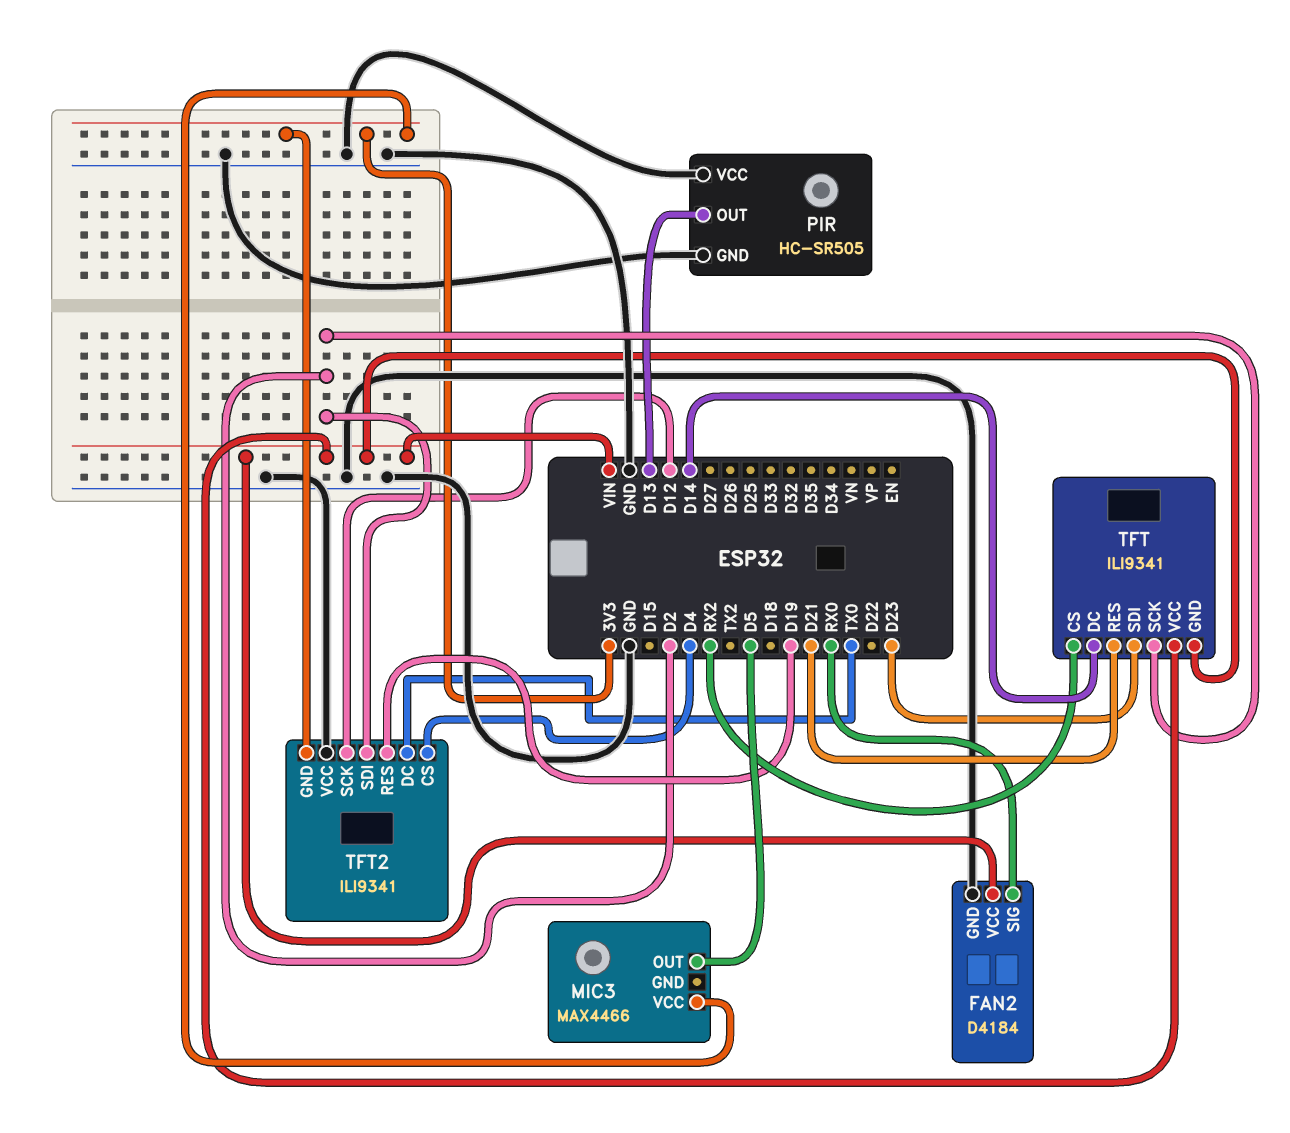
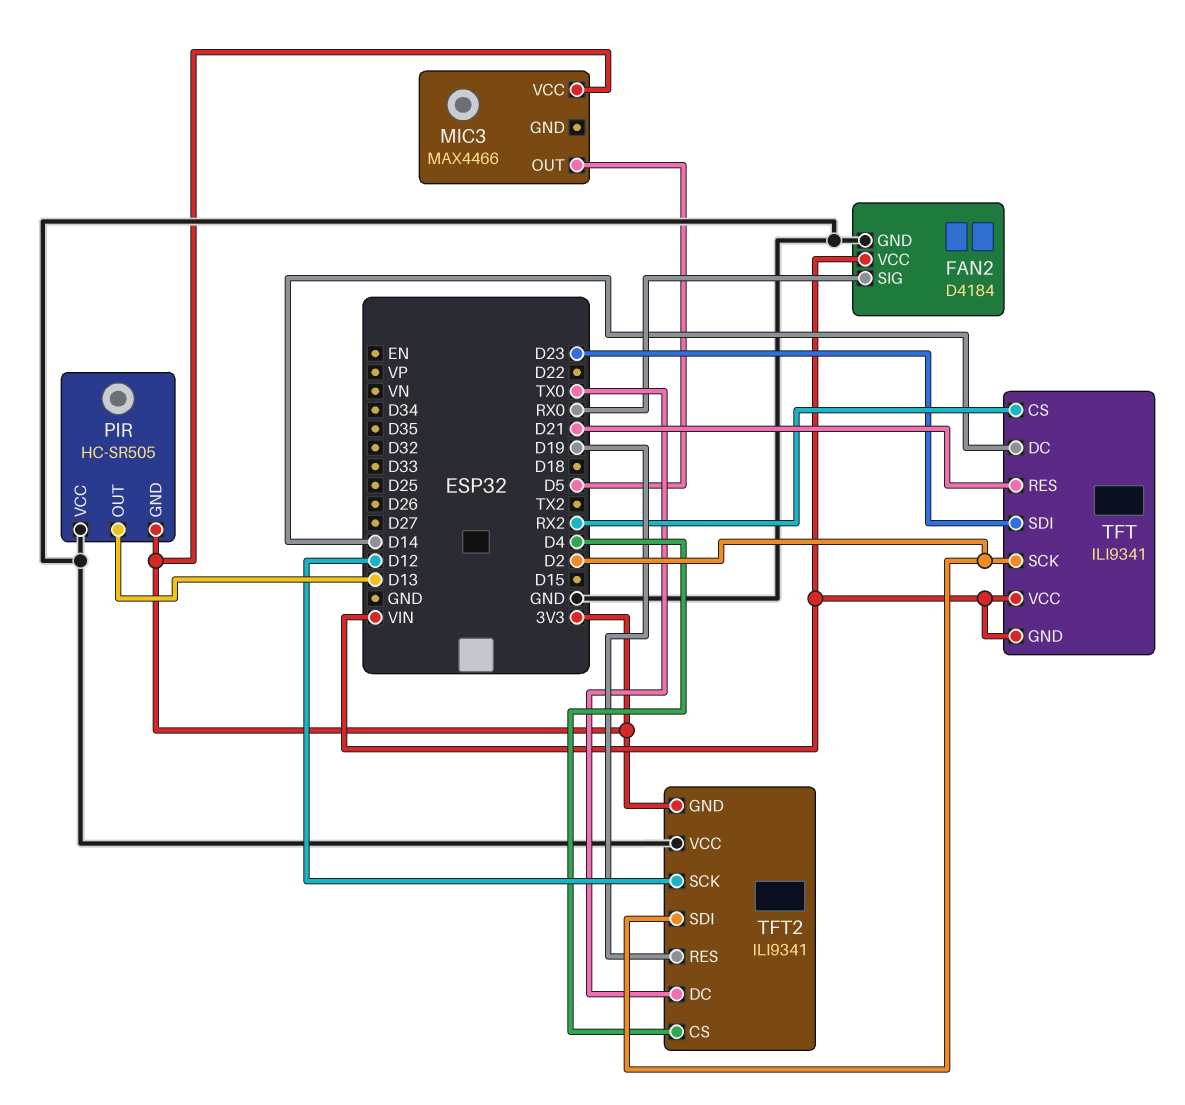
PIR pin GND: GND -> 3V3

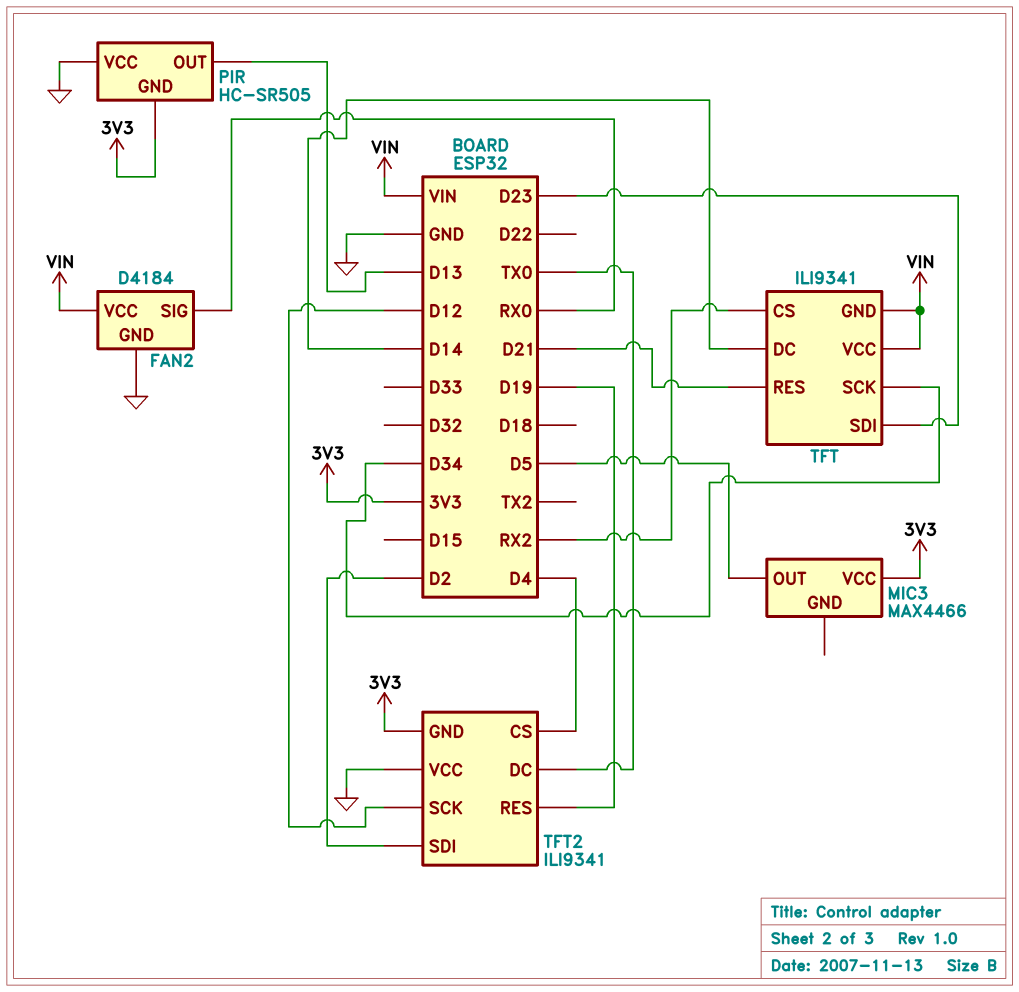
TFT pin SCK: D2 -> D34

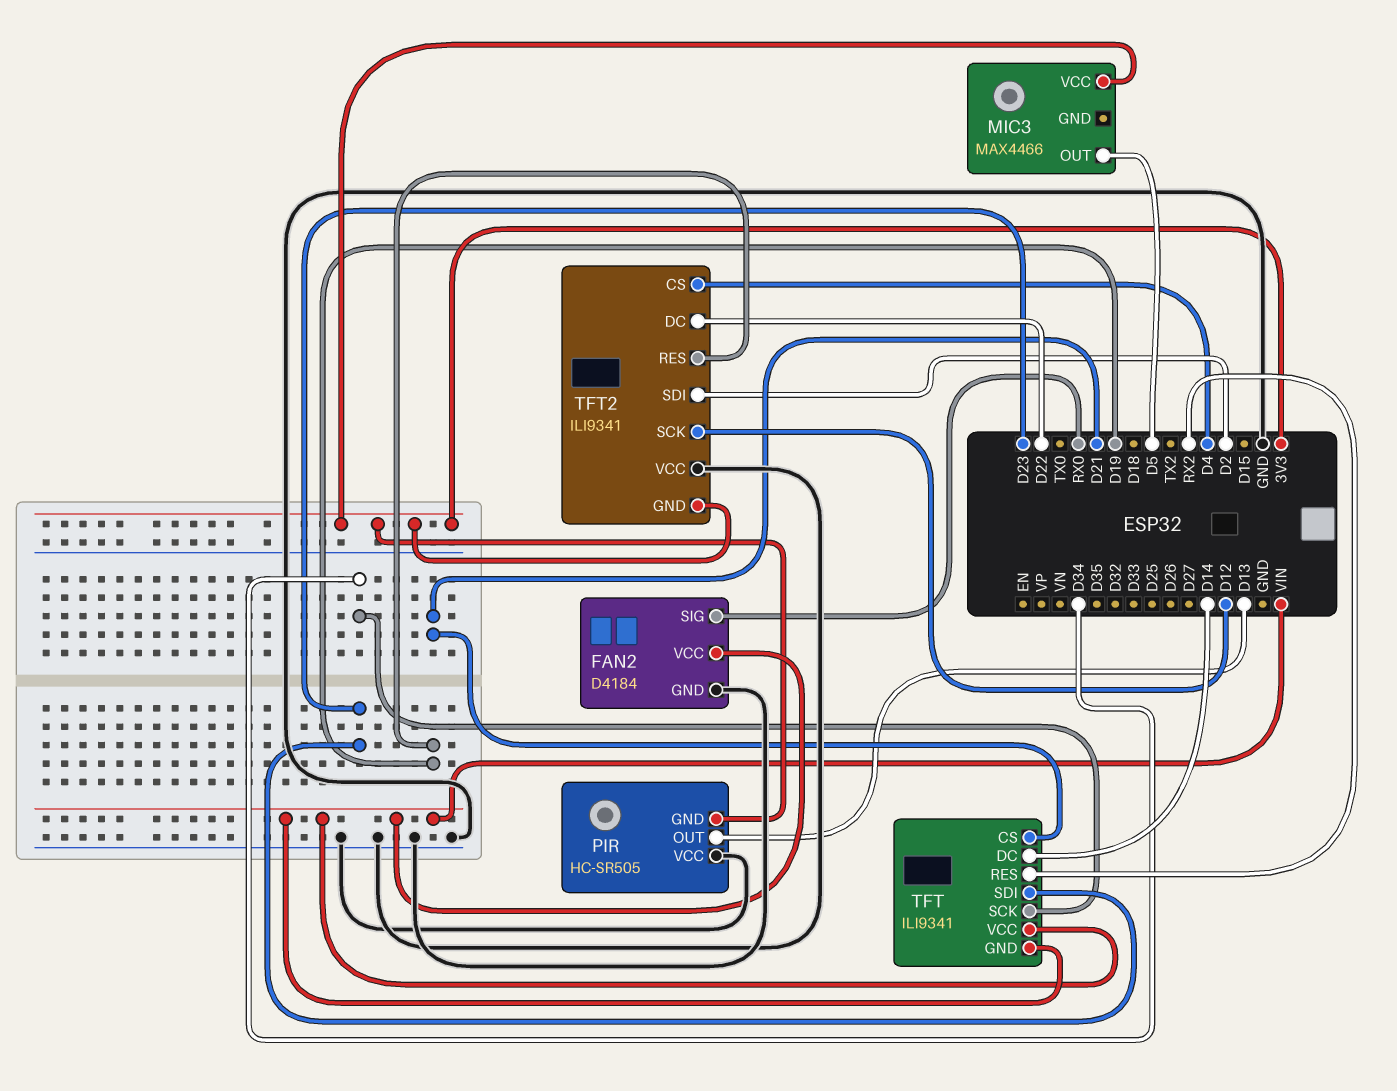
TFT pin CS: RX2 -> D21
TFT pin RES: D21 -> RX2
TFT2 pin DC: TX0 -> D22

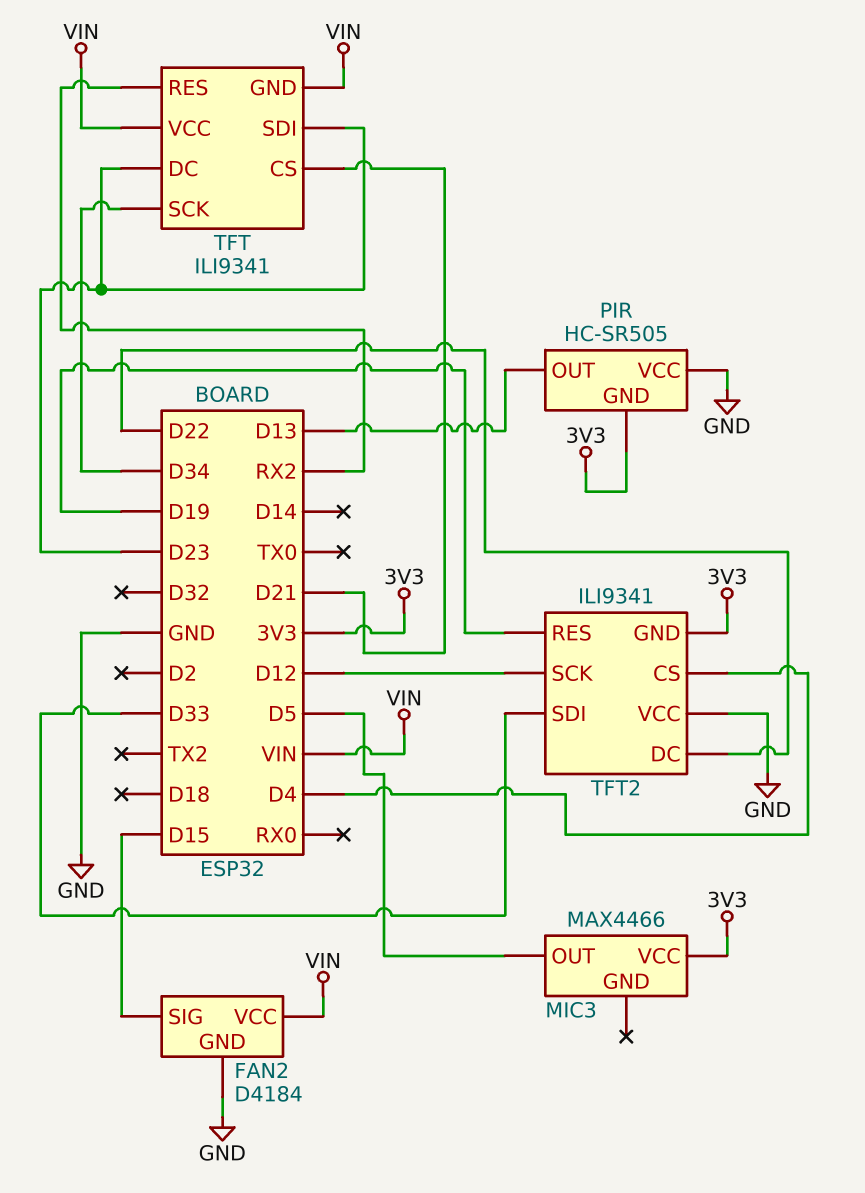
FAN2 pin SIG: RX0 -> D15
TFT pin DC: D14 -> D23
TFT2 pin SDI: D2 -> D33

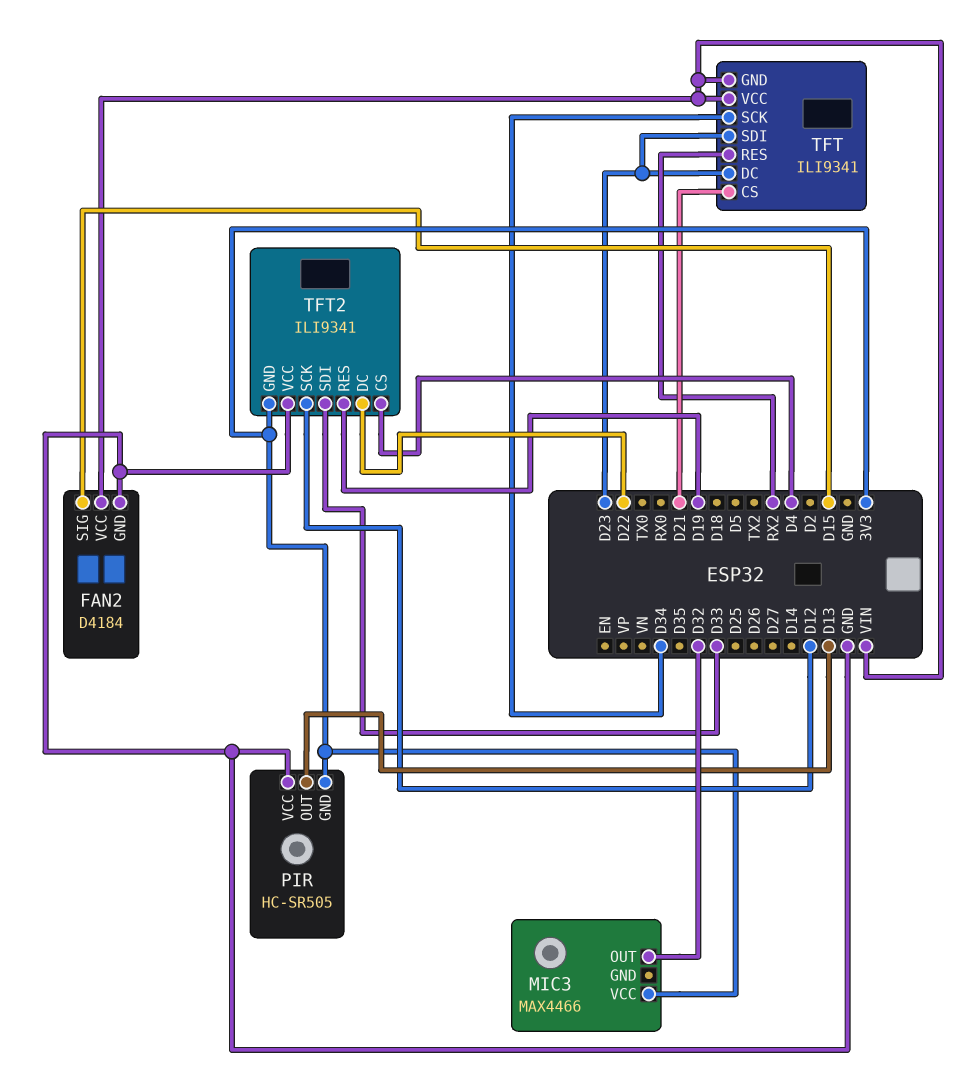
MIC3 pin OUT: D5 -> D32

